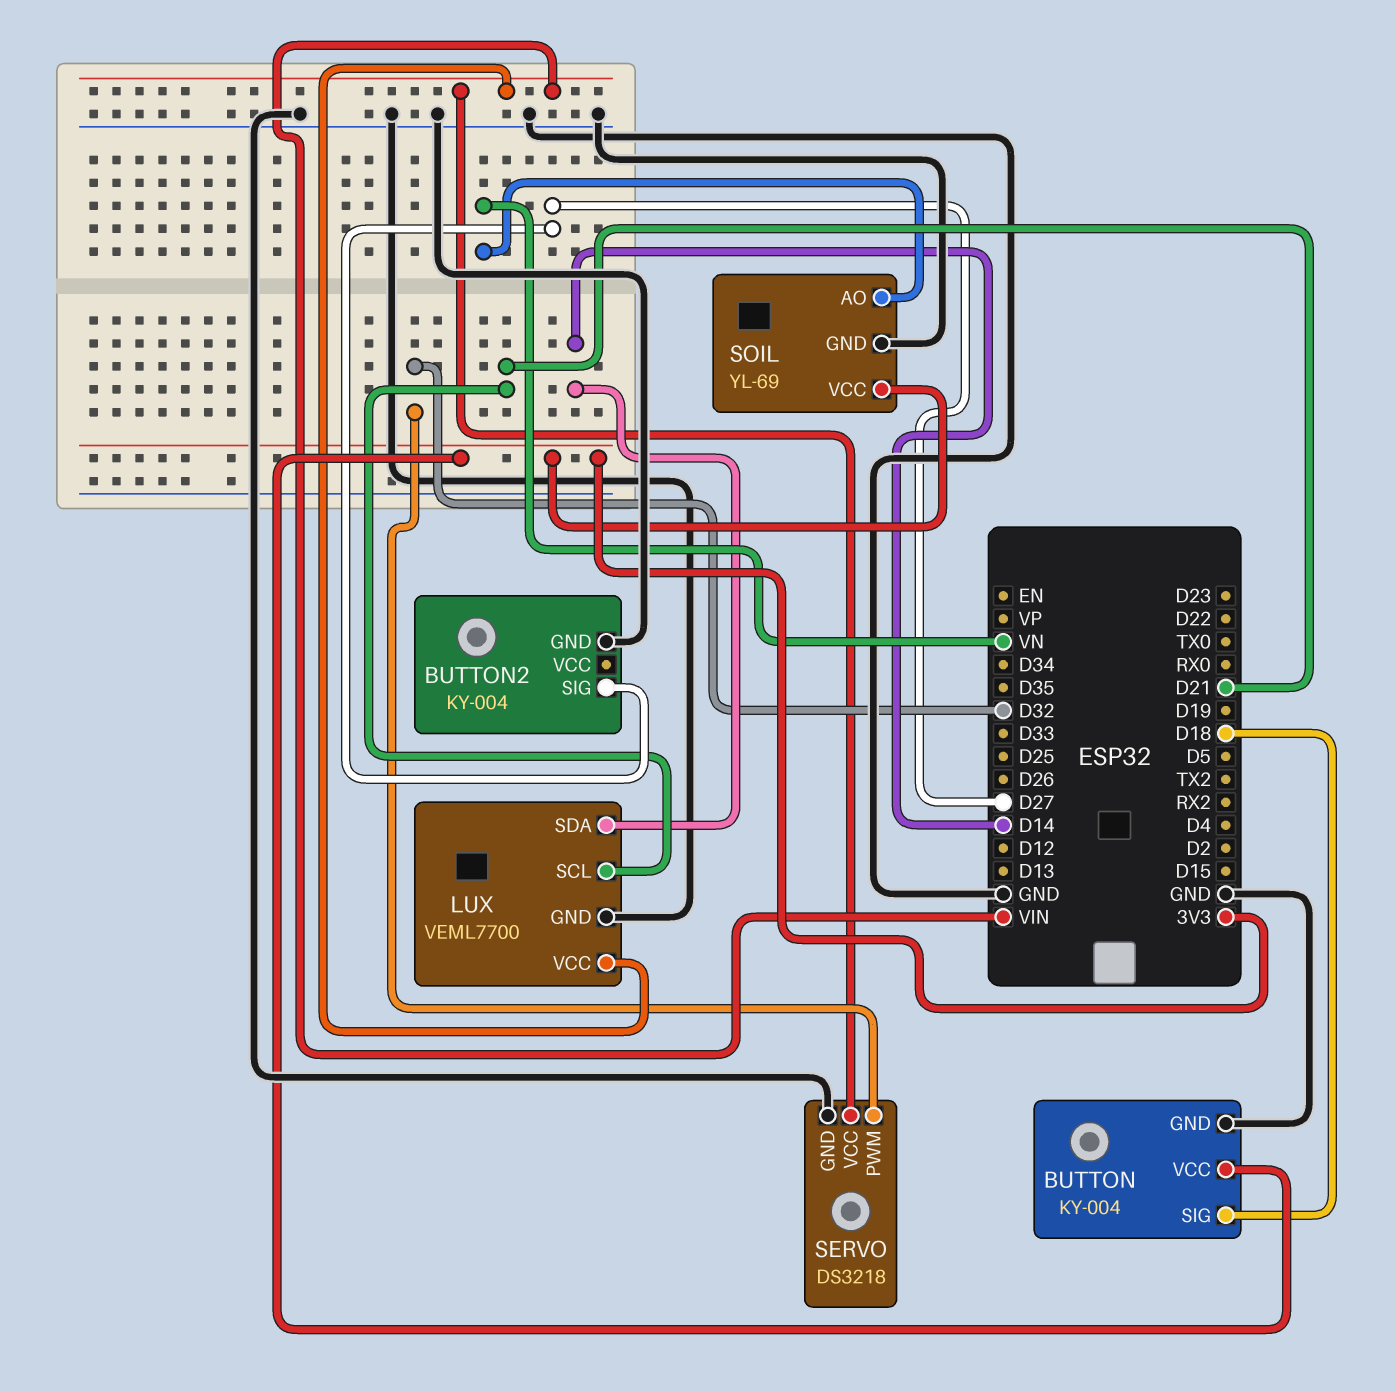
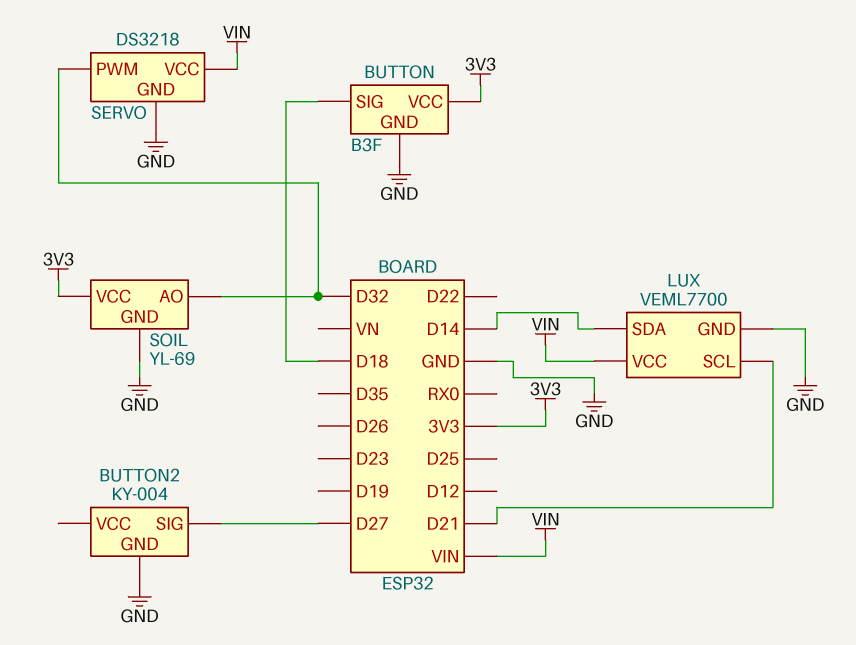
BUTTON: KY-004 -> B3F
SOIL pin AO: VN -> D32

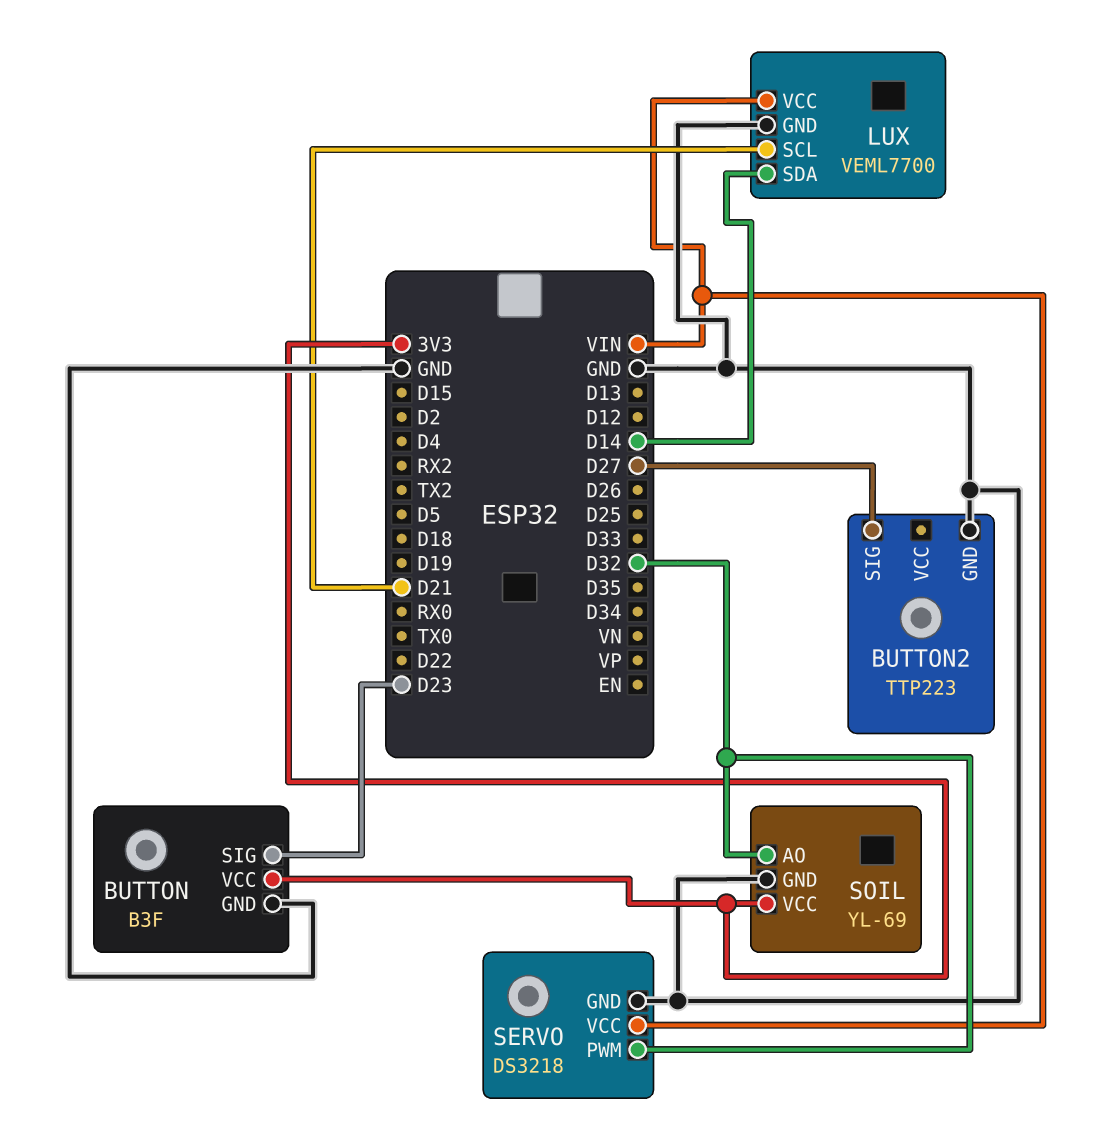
BUTTON pin SIG: D18 -> D23
BUTTON2: KY-004 -> TTP223

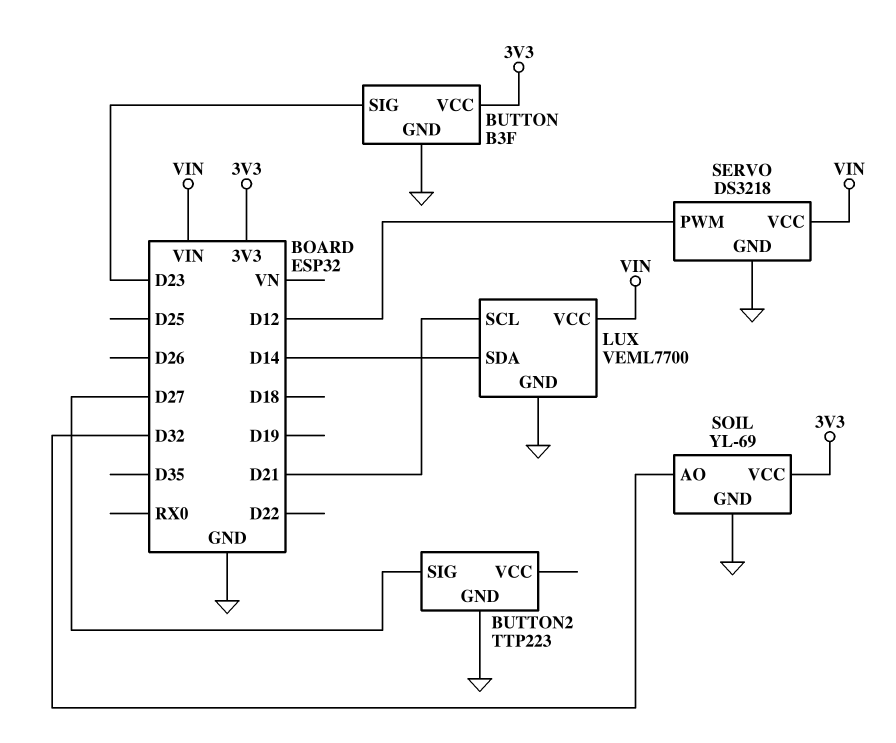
SERVO pin PWM: D32 -> D12

